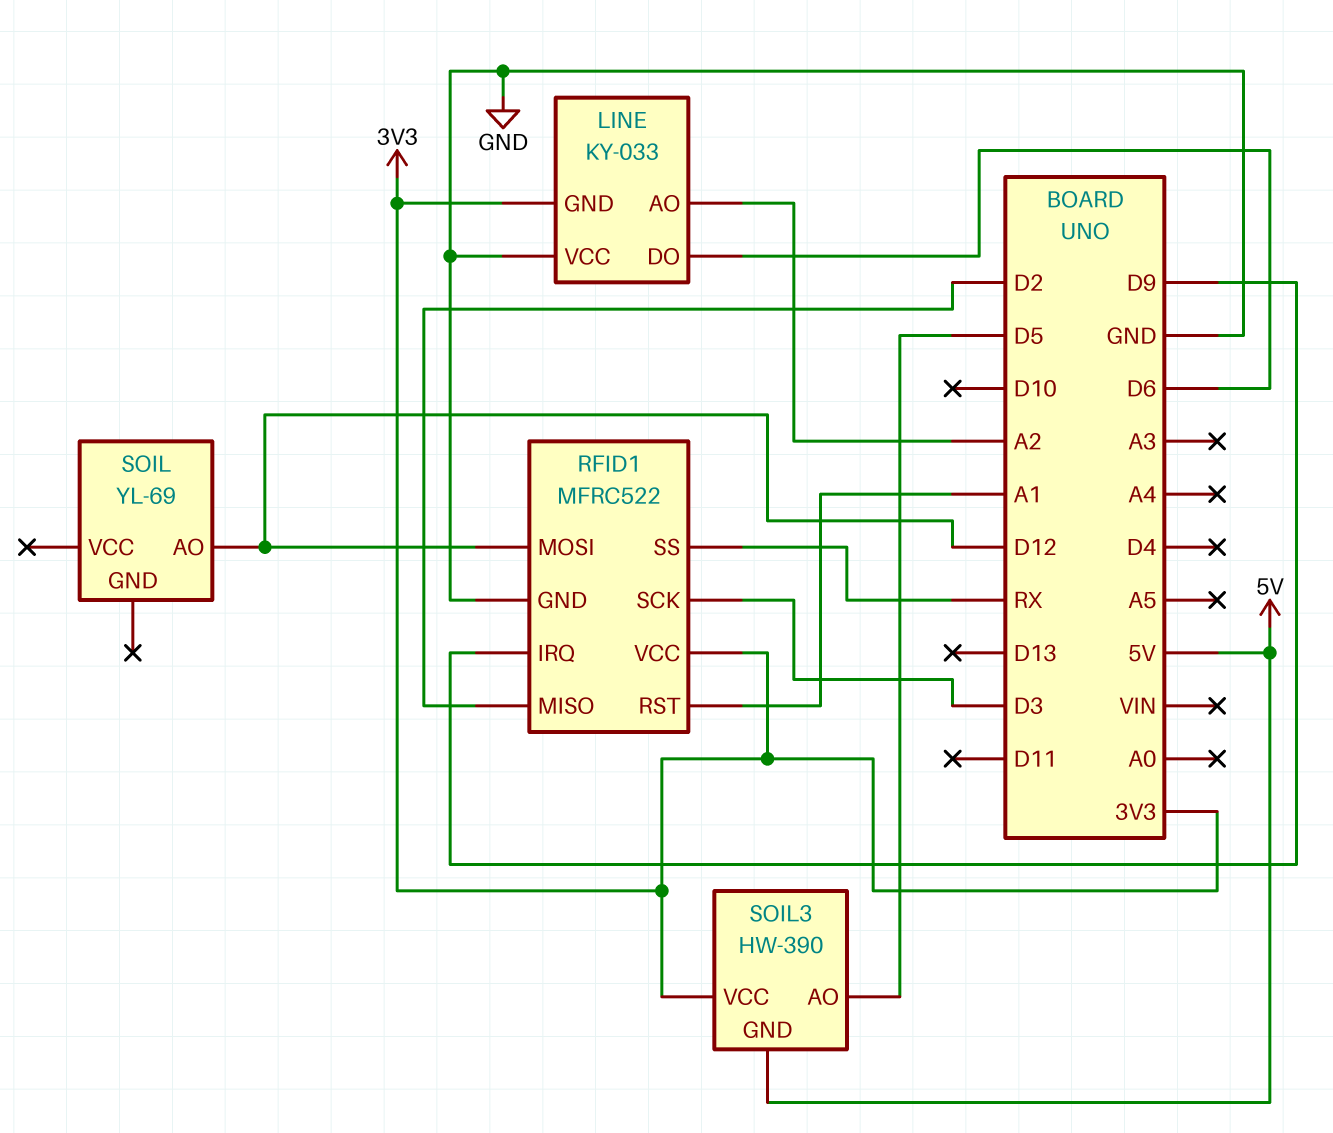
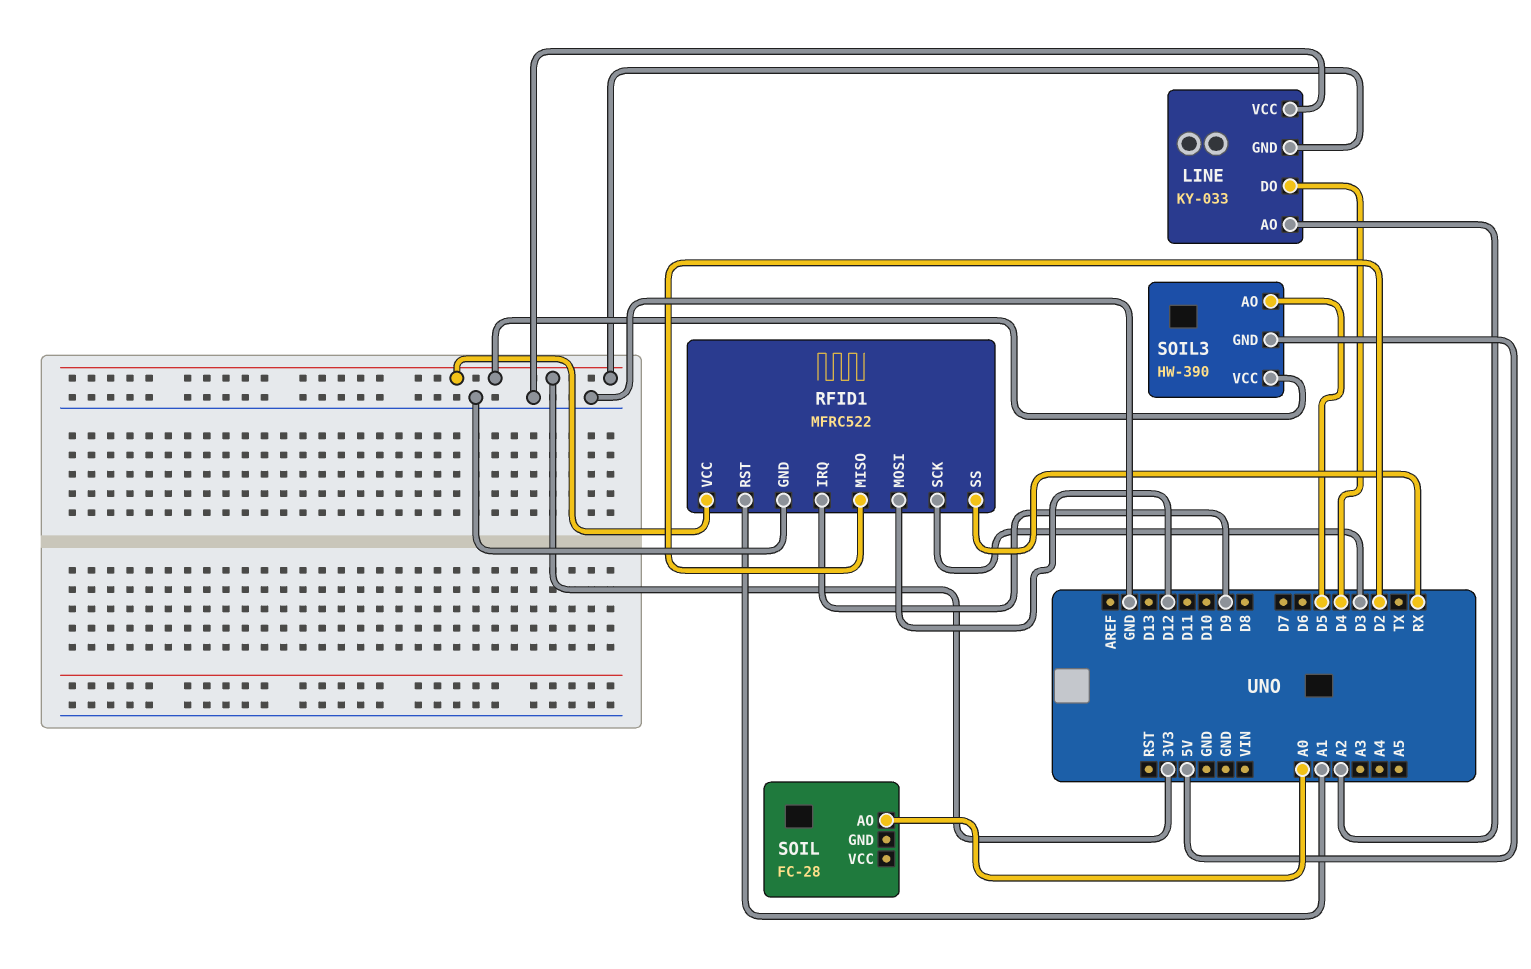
LINE pin DO: D6 -> D4
SOIL: YL-69 -> FC-28
SOIL pin AO: D12 -> A0

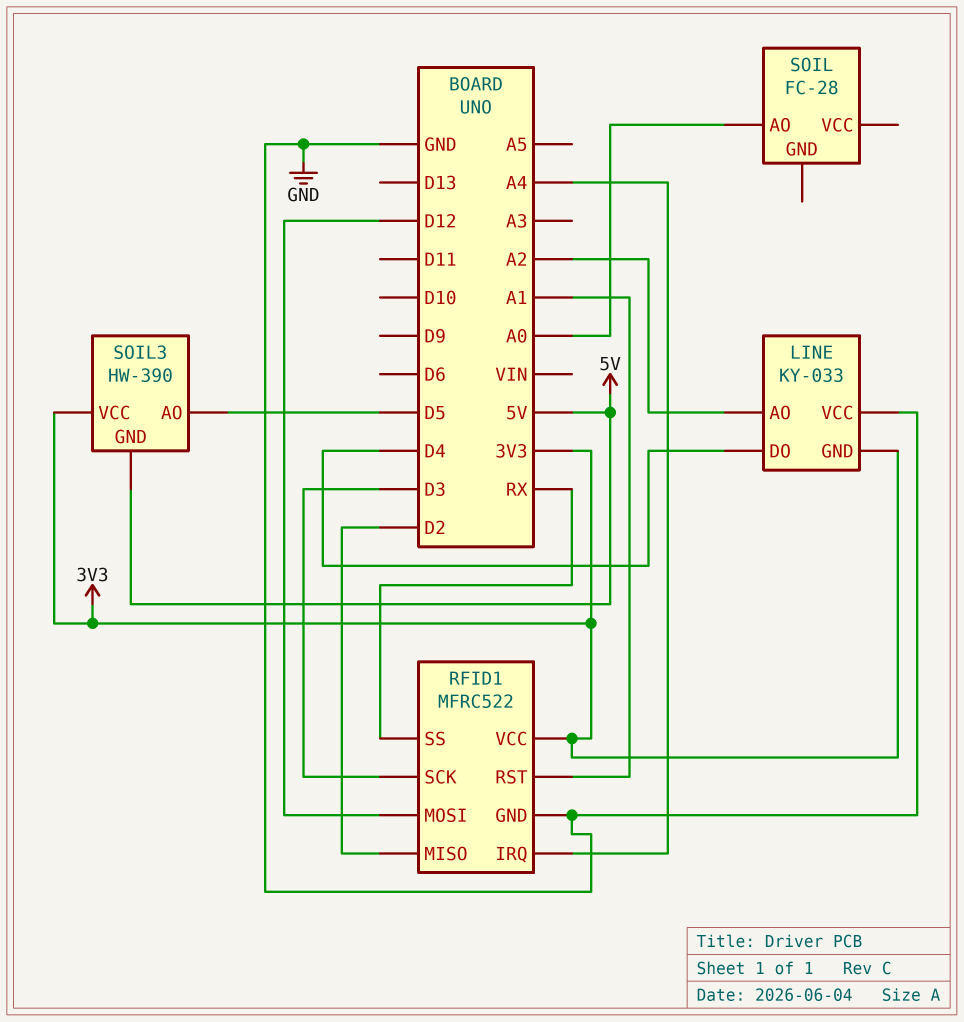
RFID1 pin IRQ: D9 -> A4

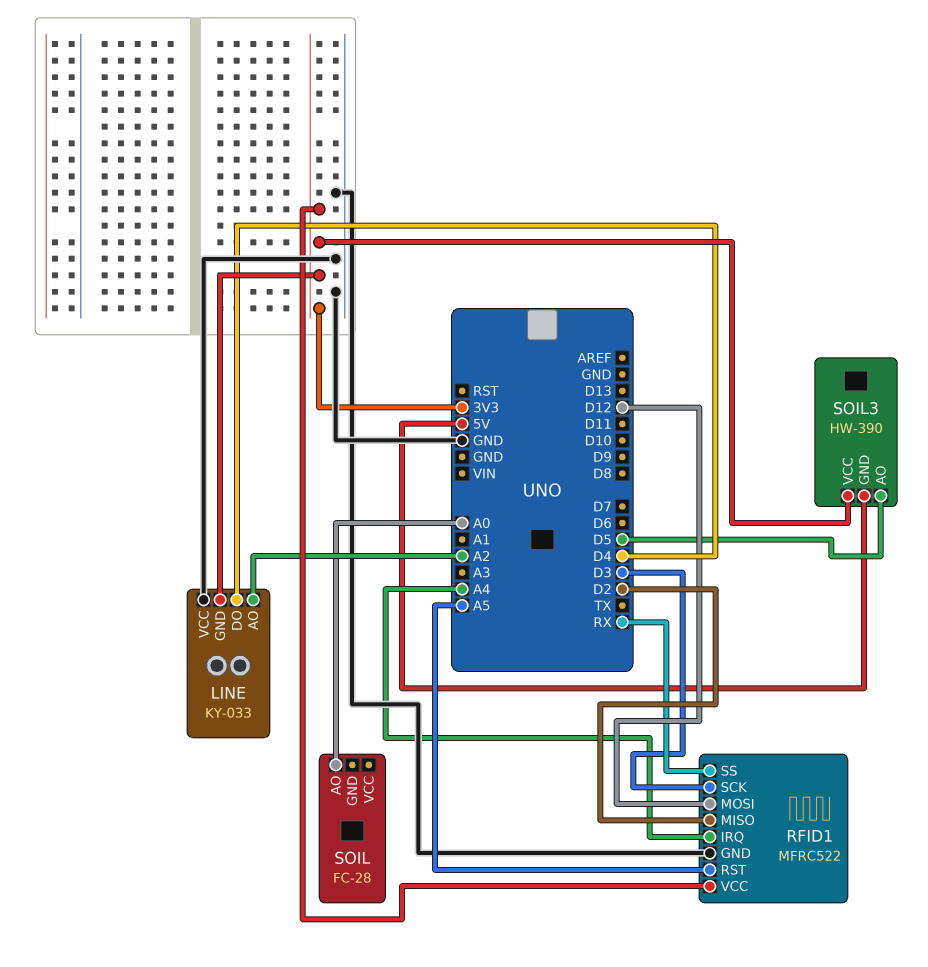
RFID1 pin RST: A1 -> A5

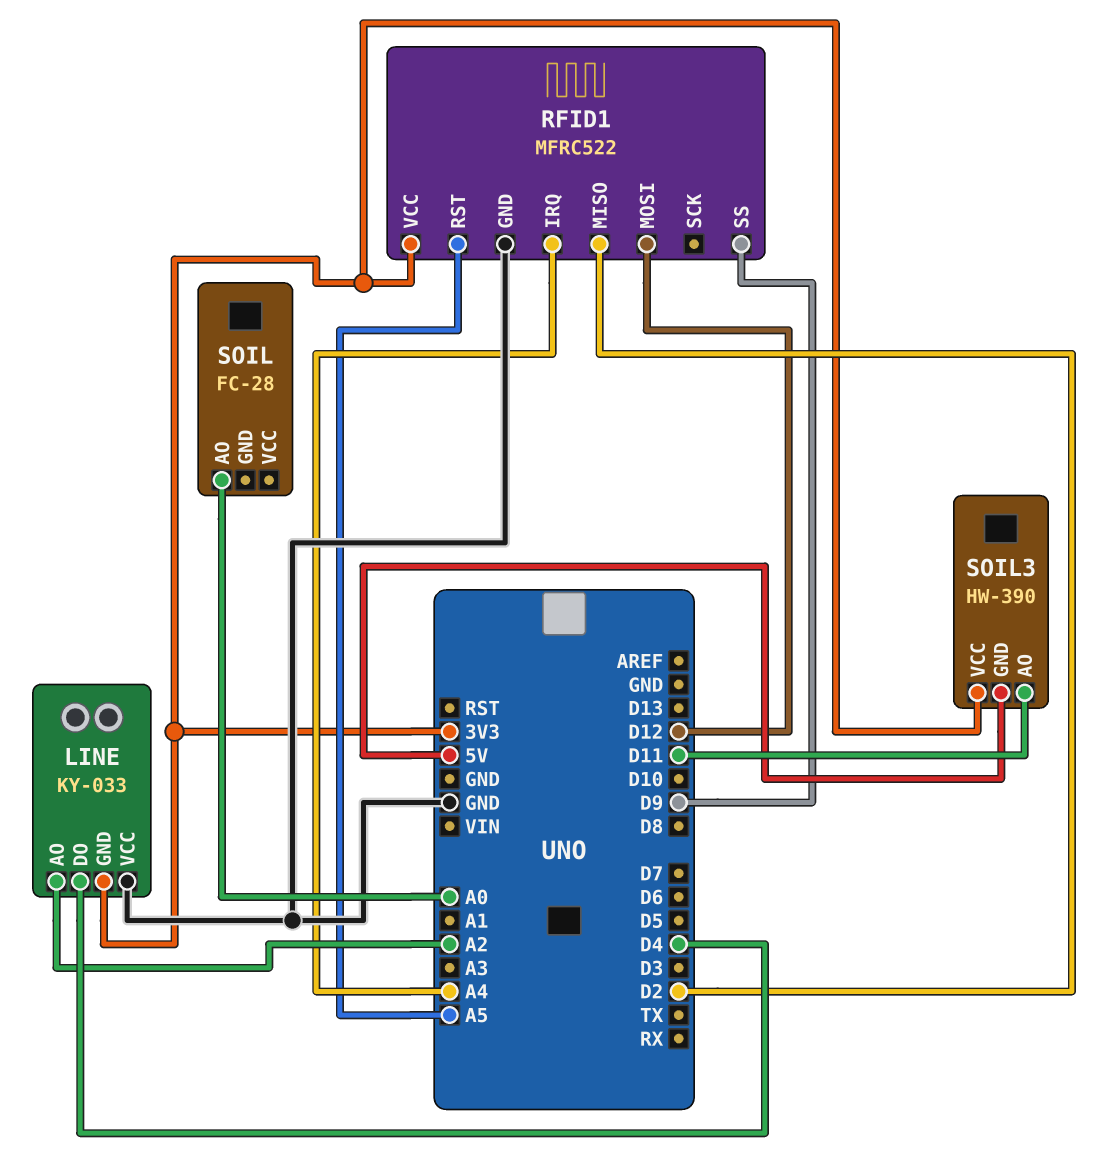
RFID1 pin SCK: D3 -> none
RFID1 pin SS: RX -> D9
SOIL3 pin AO: D5 -> D11

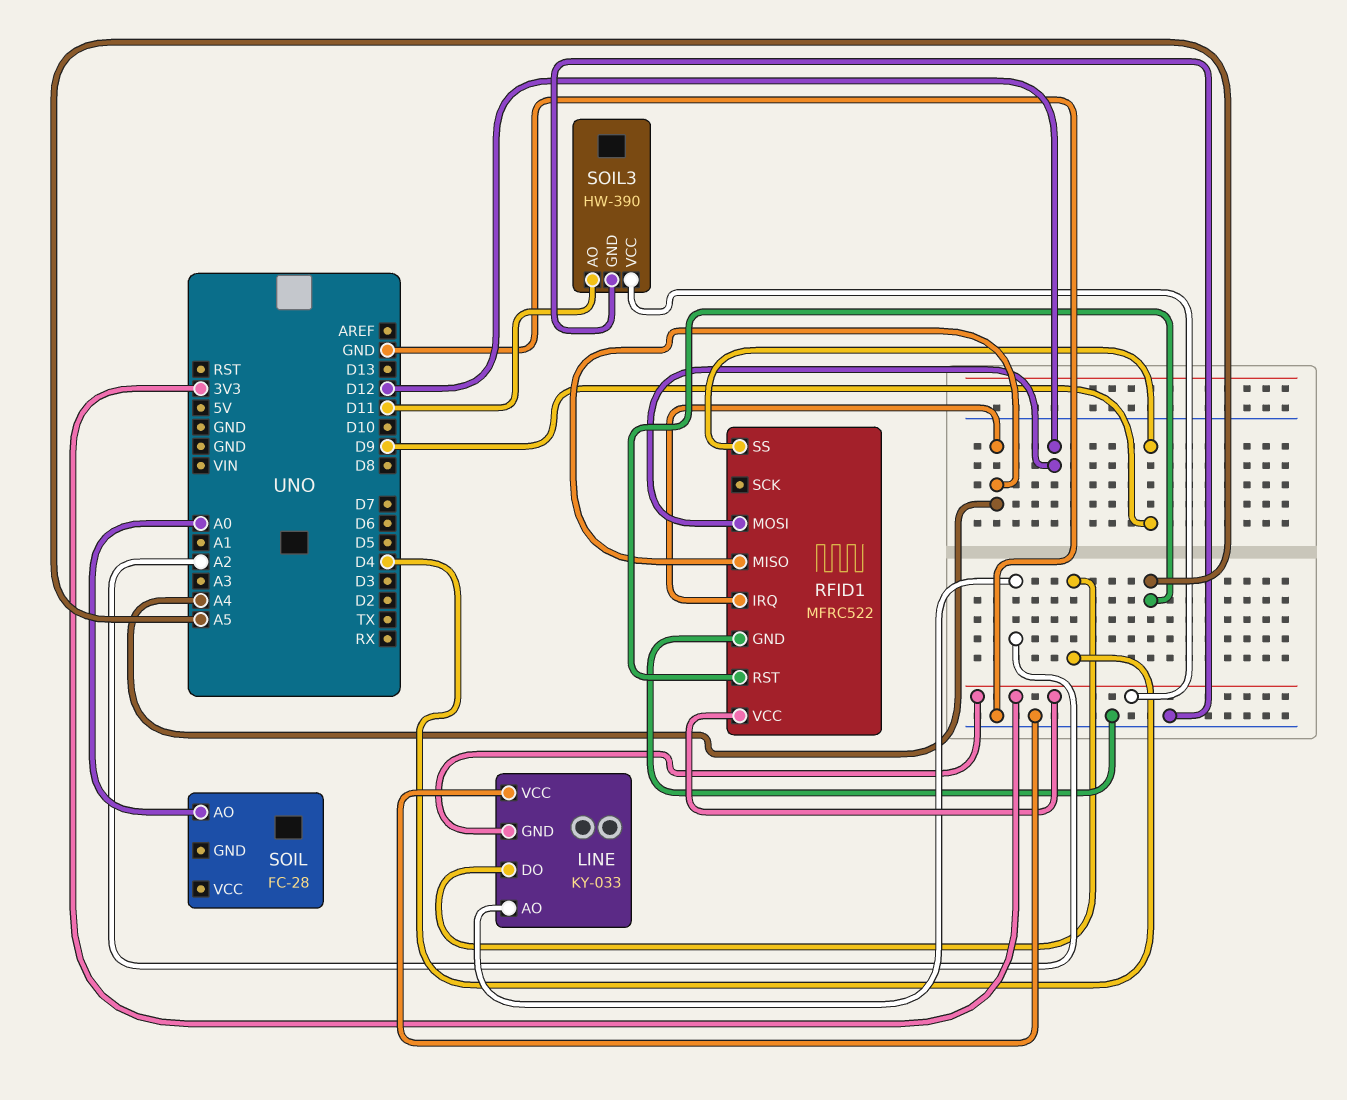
RFID1 pin MISO: D2 -> A4
SOIL3 pin GND: 5V -> GND

